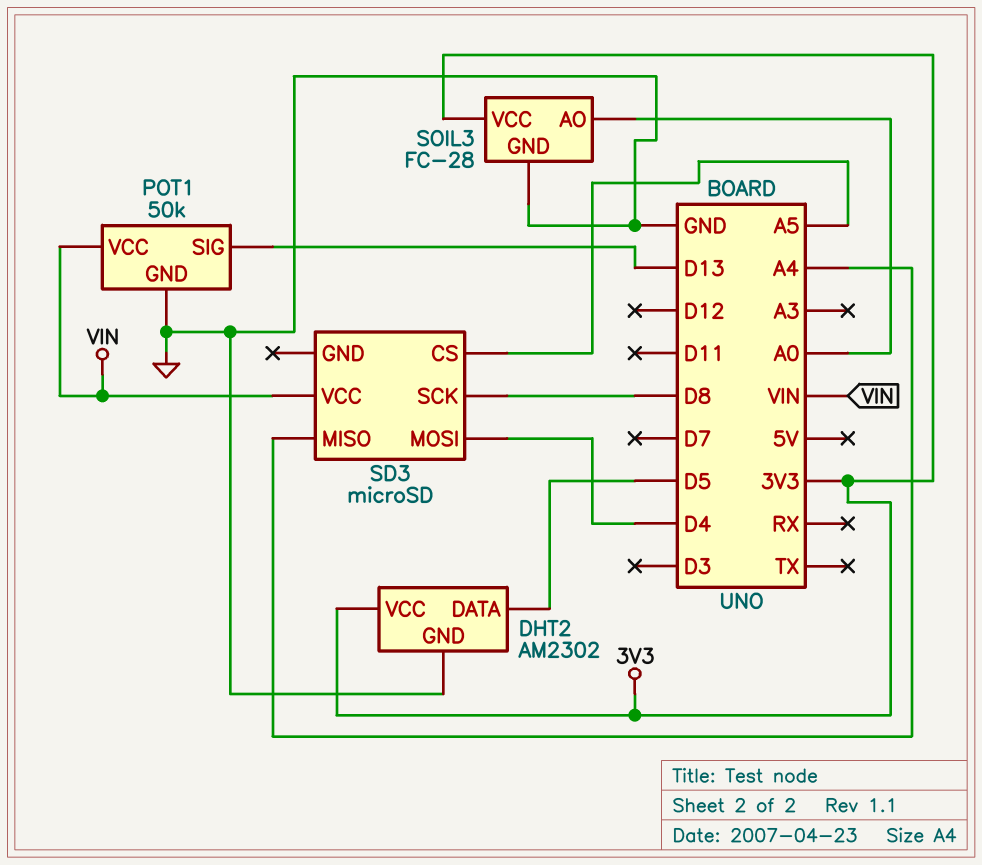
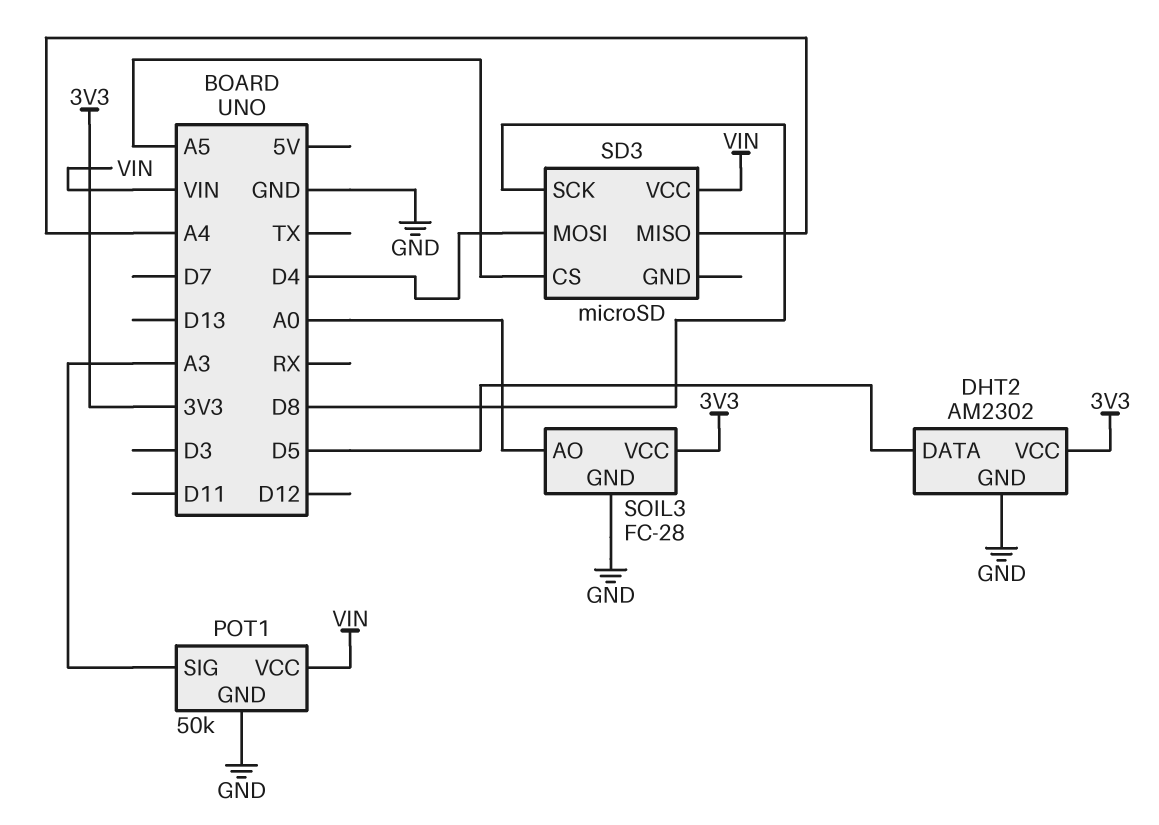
POT1 pin SIG: D13 -> A3

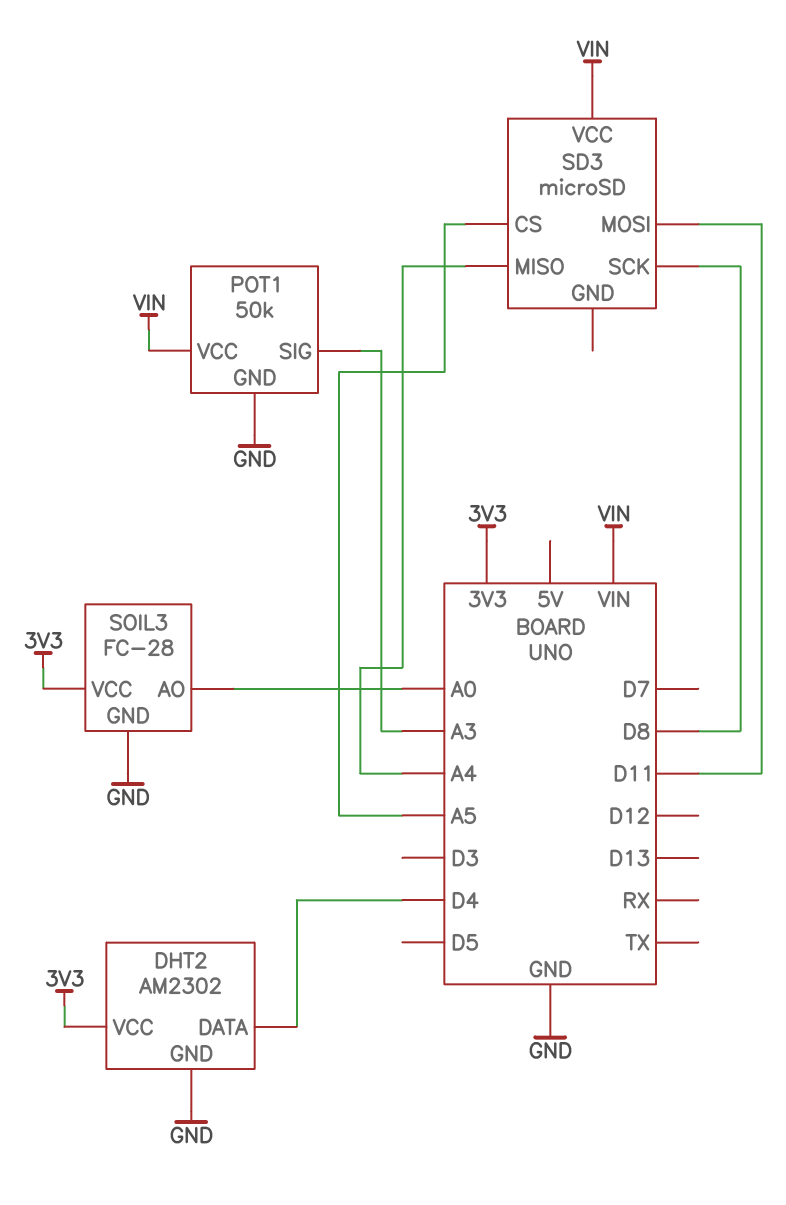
DHT2 pin DATA: D5 -> D4
SD3 pin MOSI: D4 -> D11

